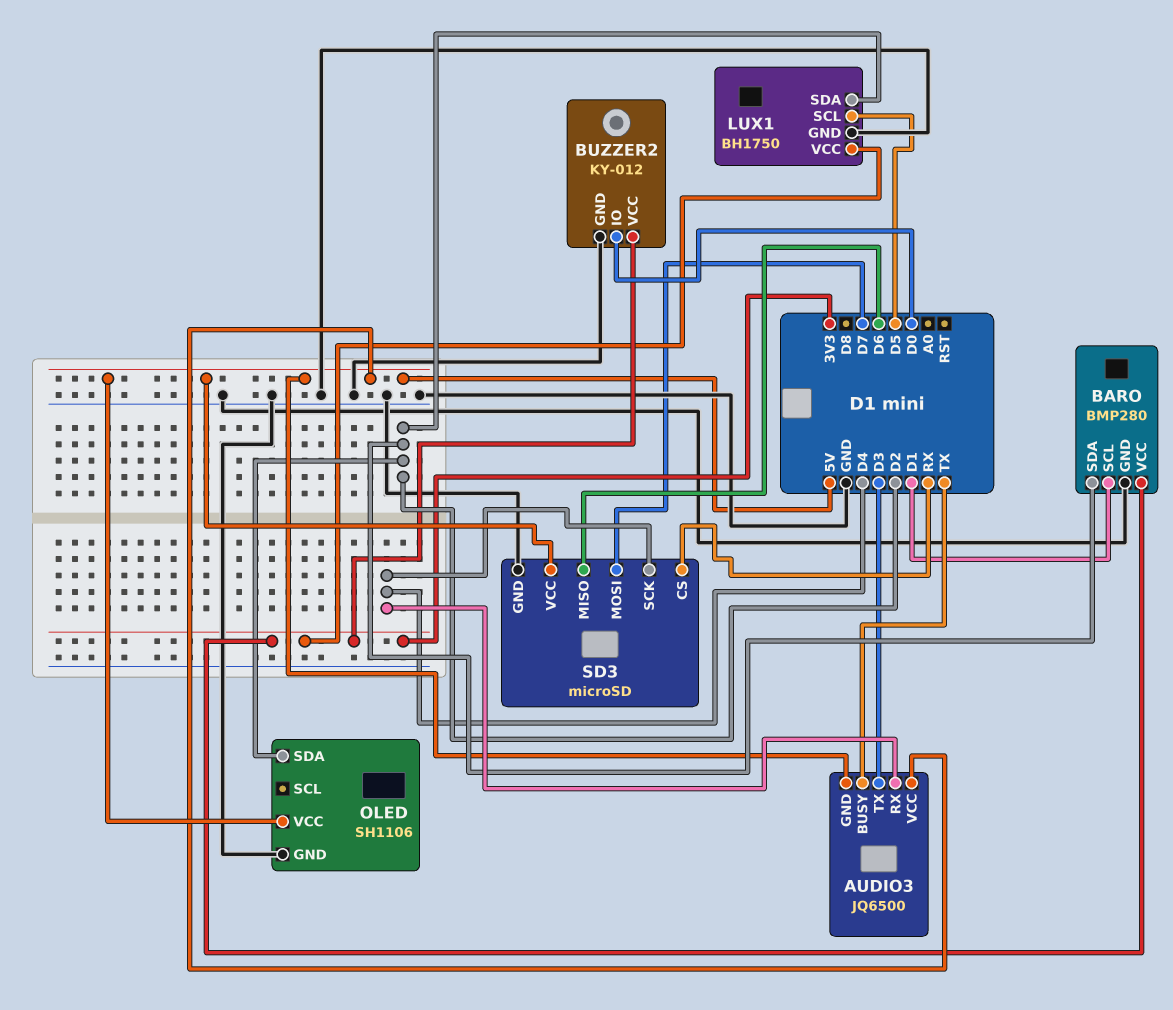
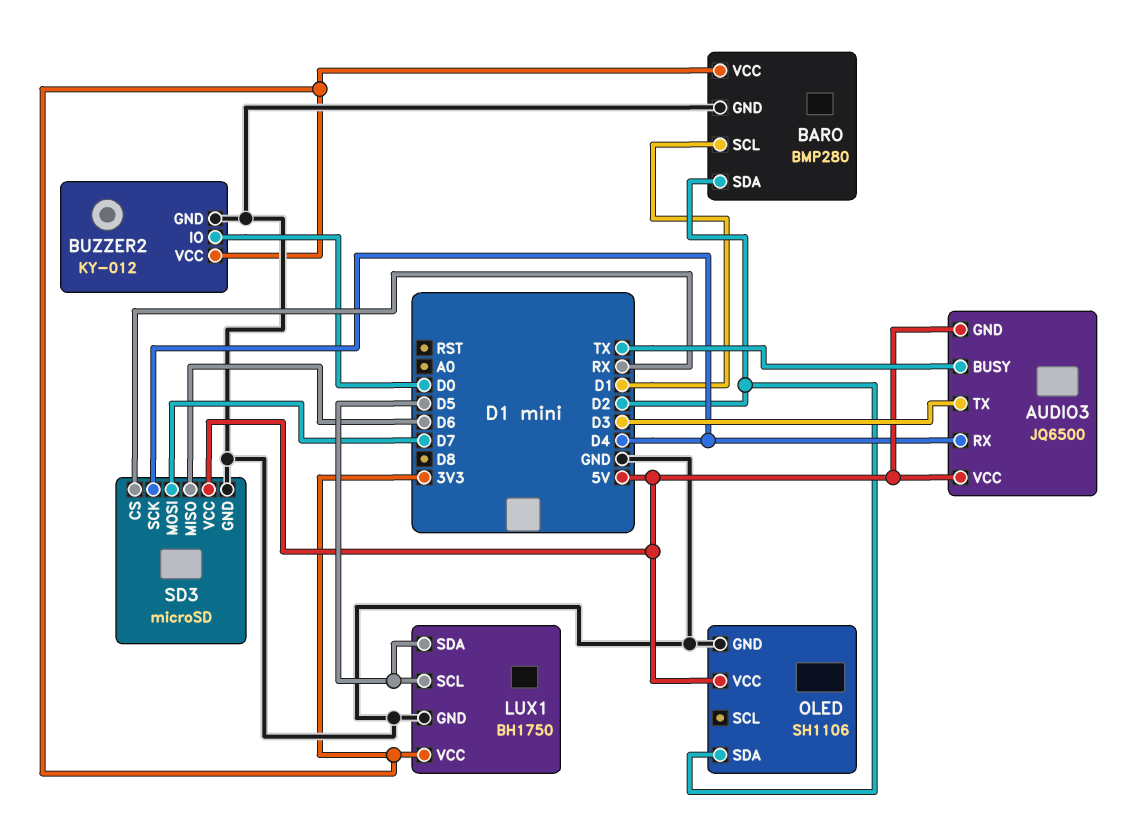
LUX1 pin SDA: D2 -> D5

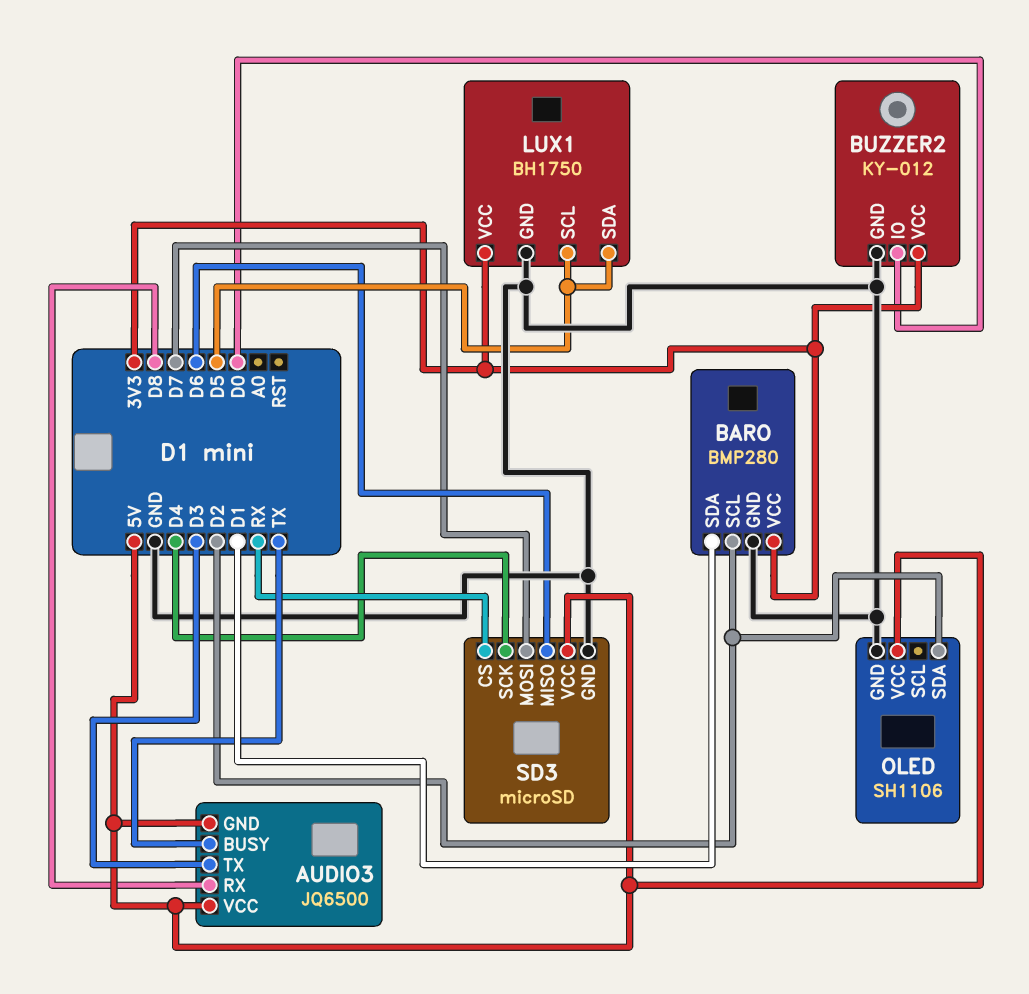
AUDIO3 pin RX: D4 -> D8
BARO pin SCL: D1 -> D2
BARO pin SDA: D2 -> D1

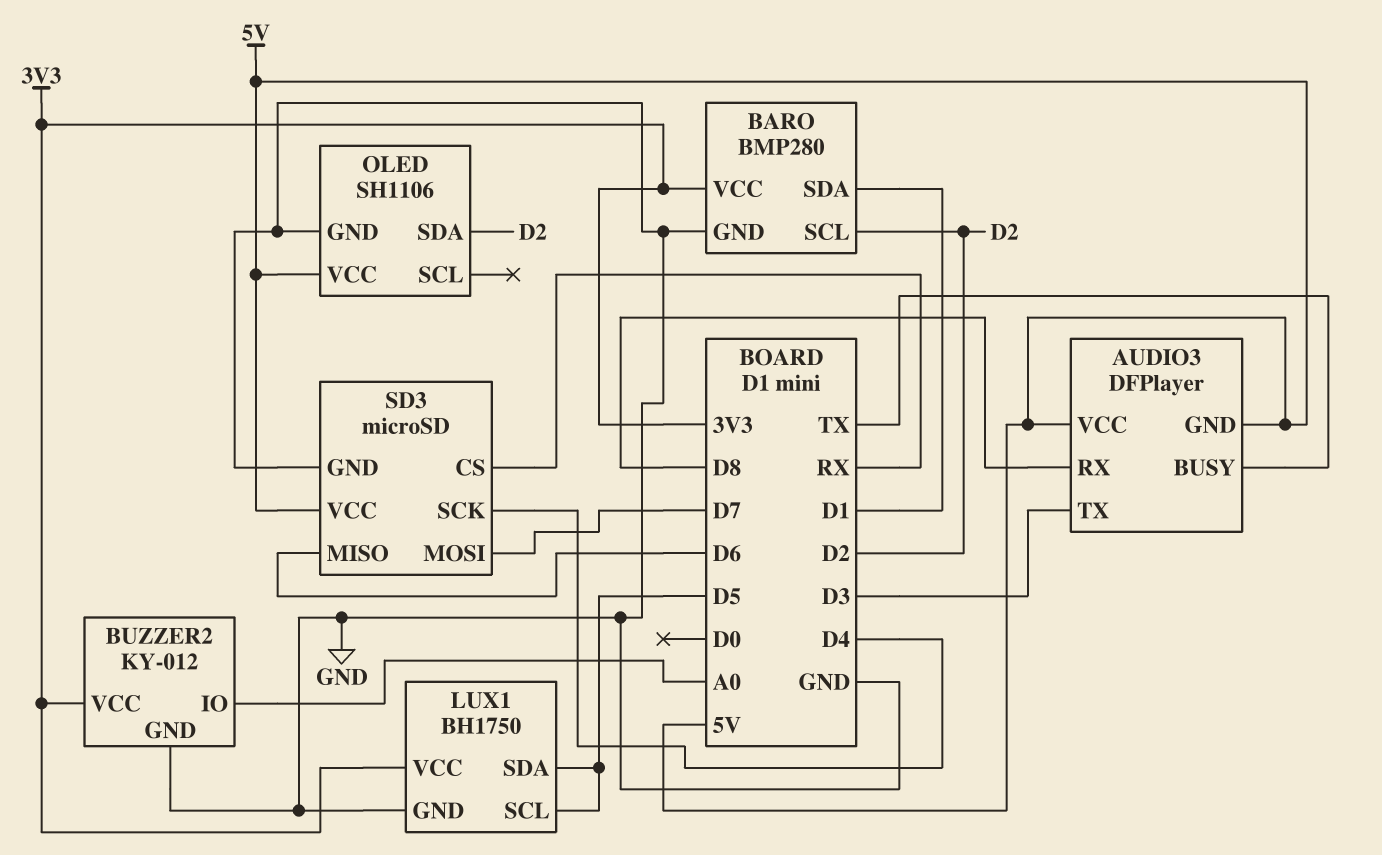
AUDIO3: JQ6500 -> DFPlayer
BUZZER2 pin IO: D0 -> A0

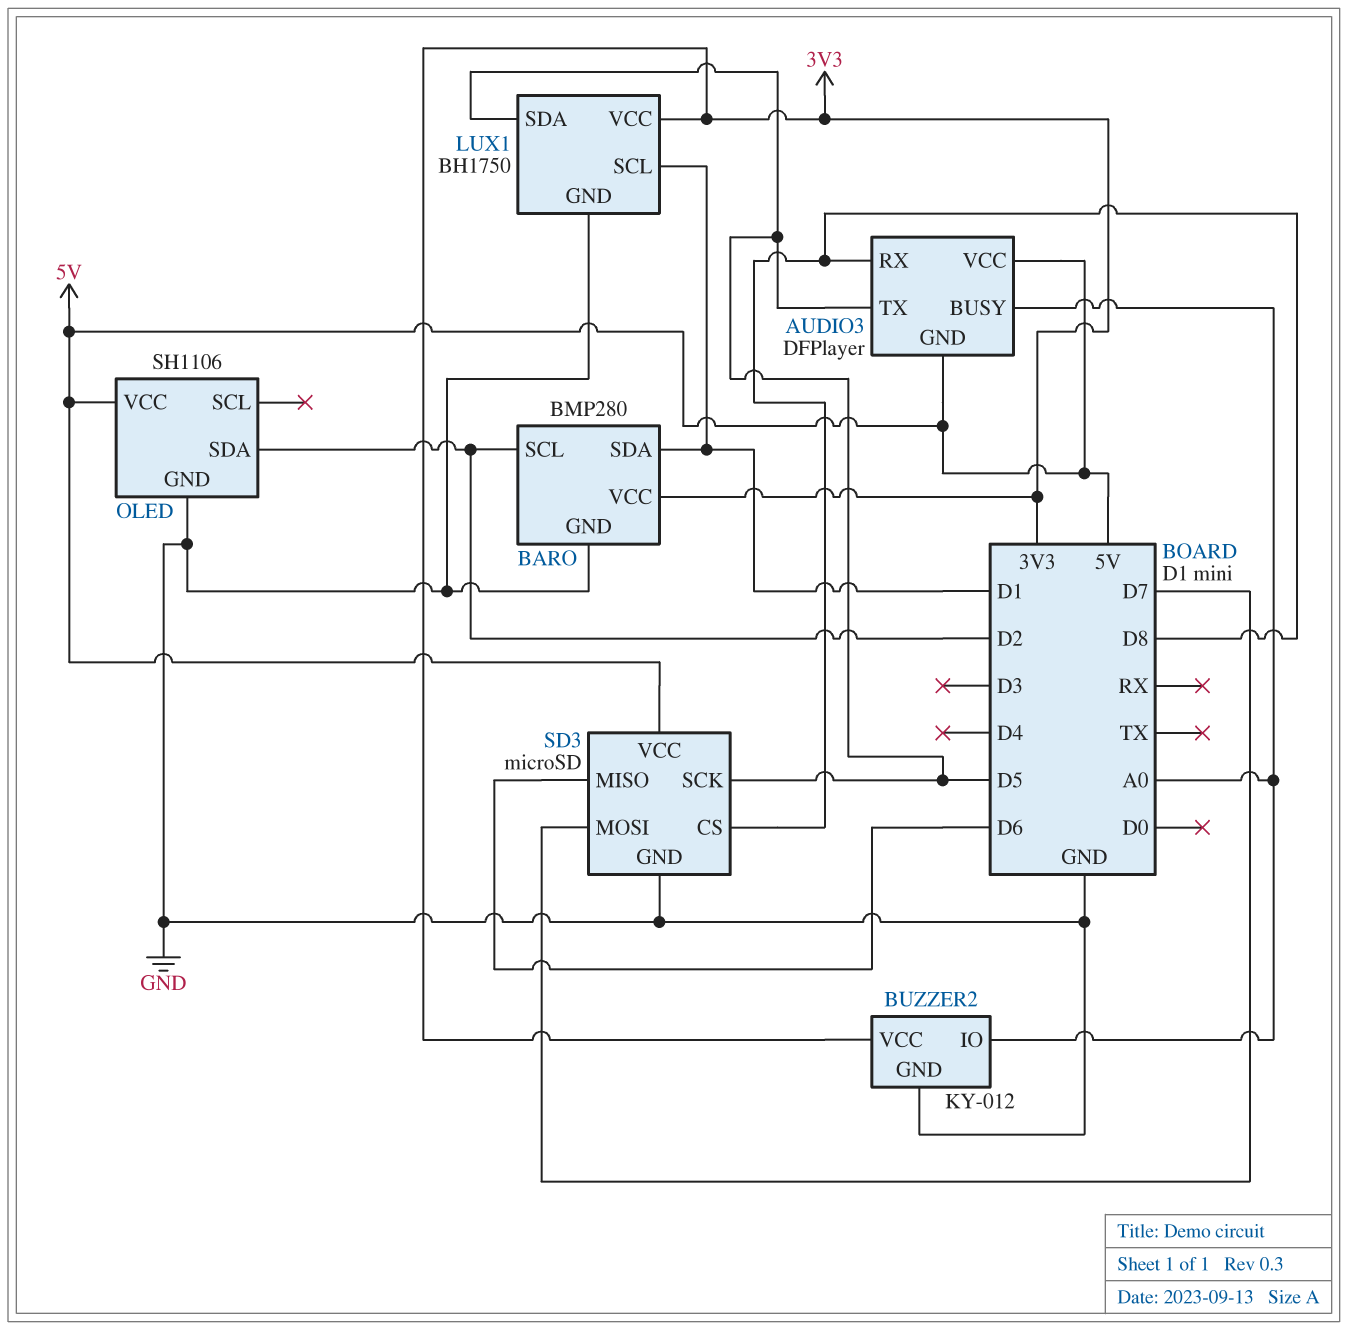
AUDIO3 pin BUSY: TX -> A0
AUDIO3 pin TX: D3 -> D5
LUX1 pin SCL: D5 -> D1
SD3 pin CS: RX -> D8
SD3 pin SCK: D4 -> D5

